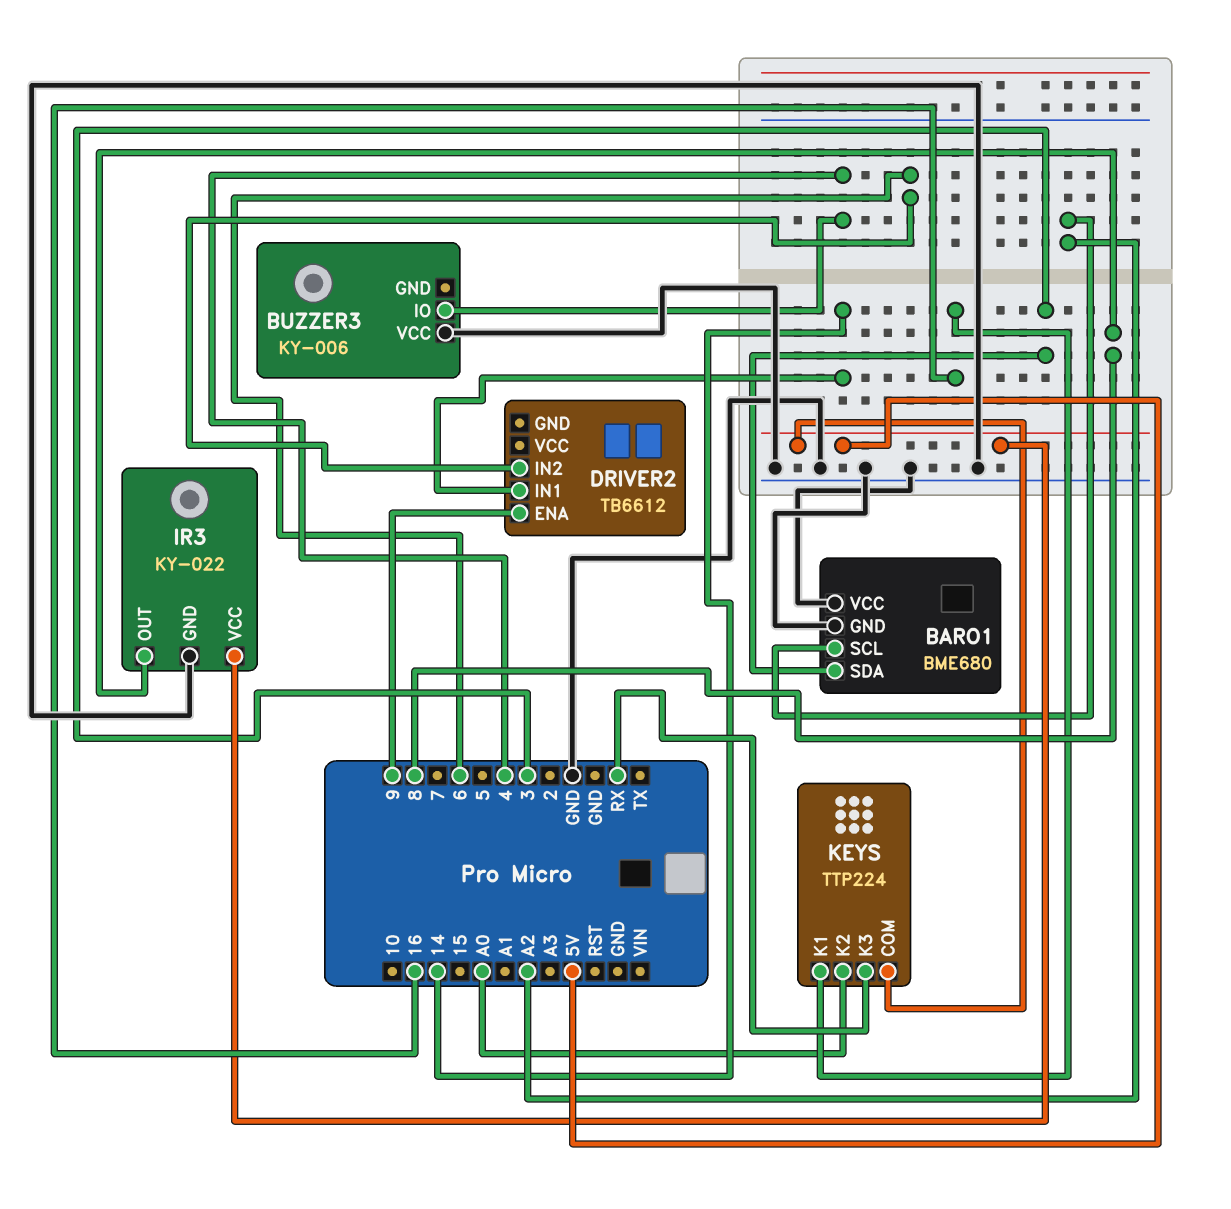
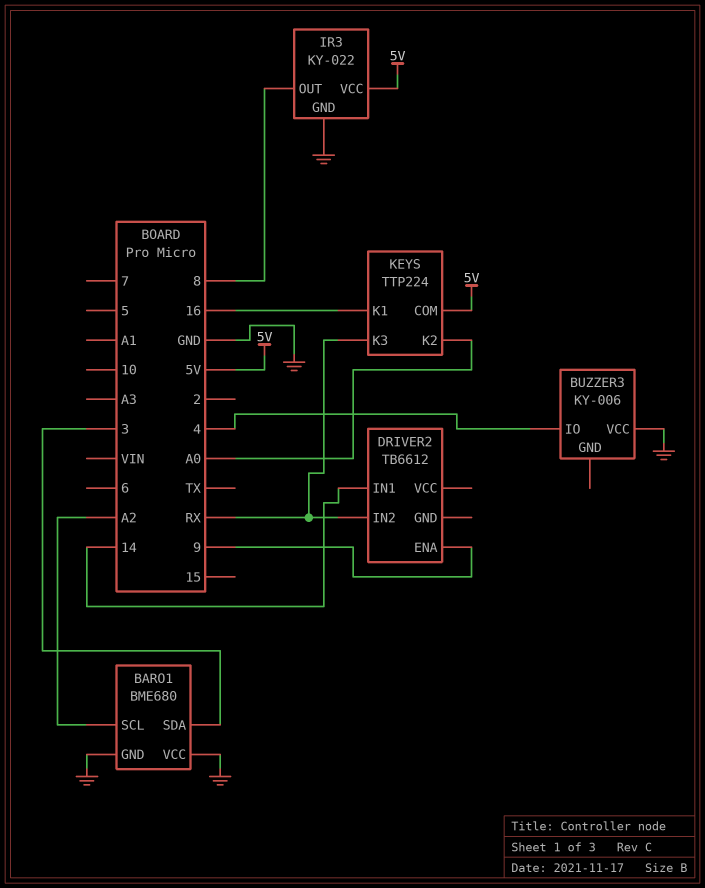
DRIVER2 pin IN2: 6 -> RX

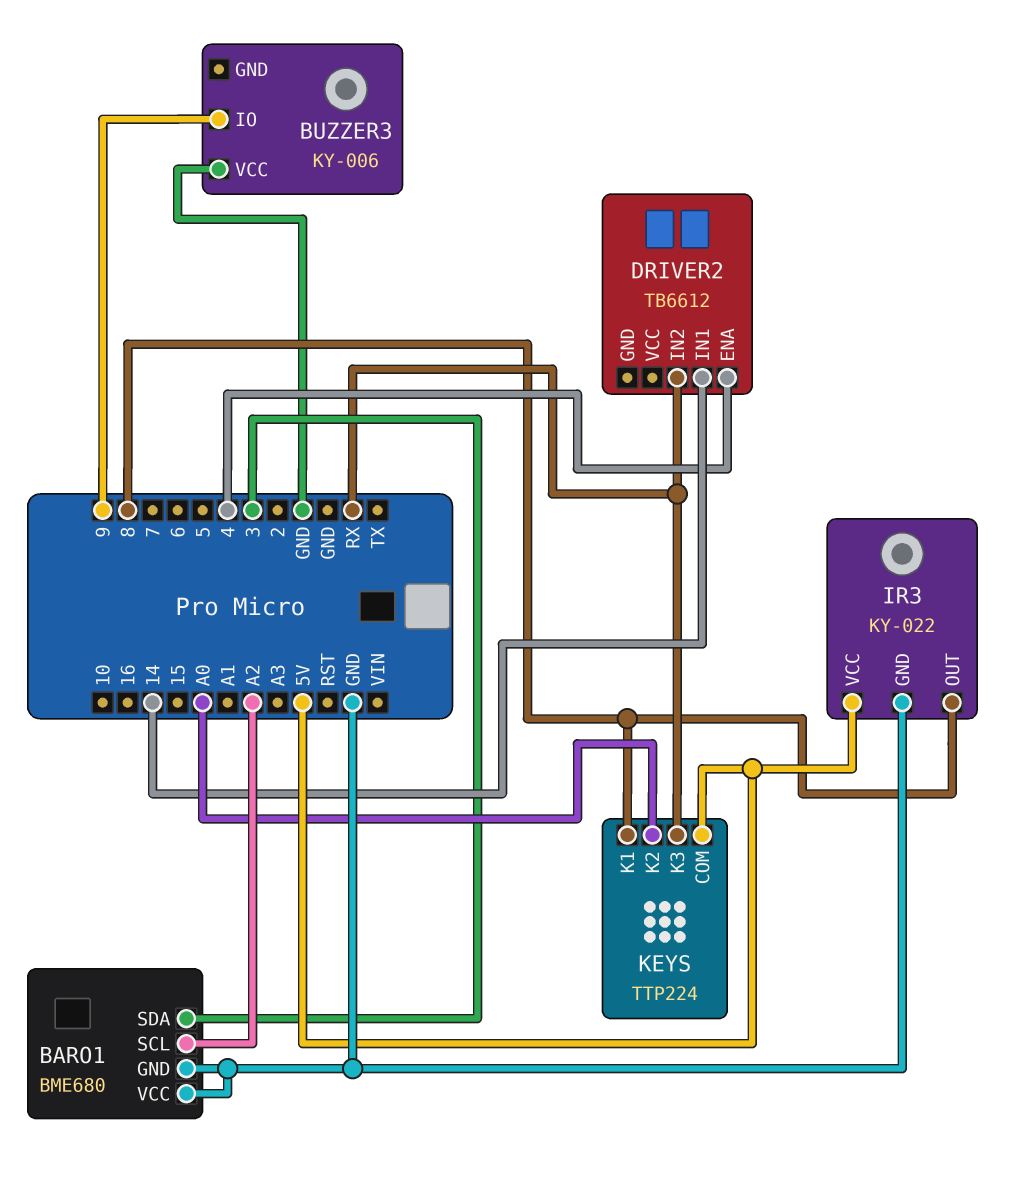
BUZZER3 pin IO: 4 -> 9
DRIVER2 pin ENA: 9 -> 4
KEYS pin K1: 16 -> 8

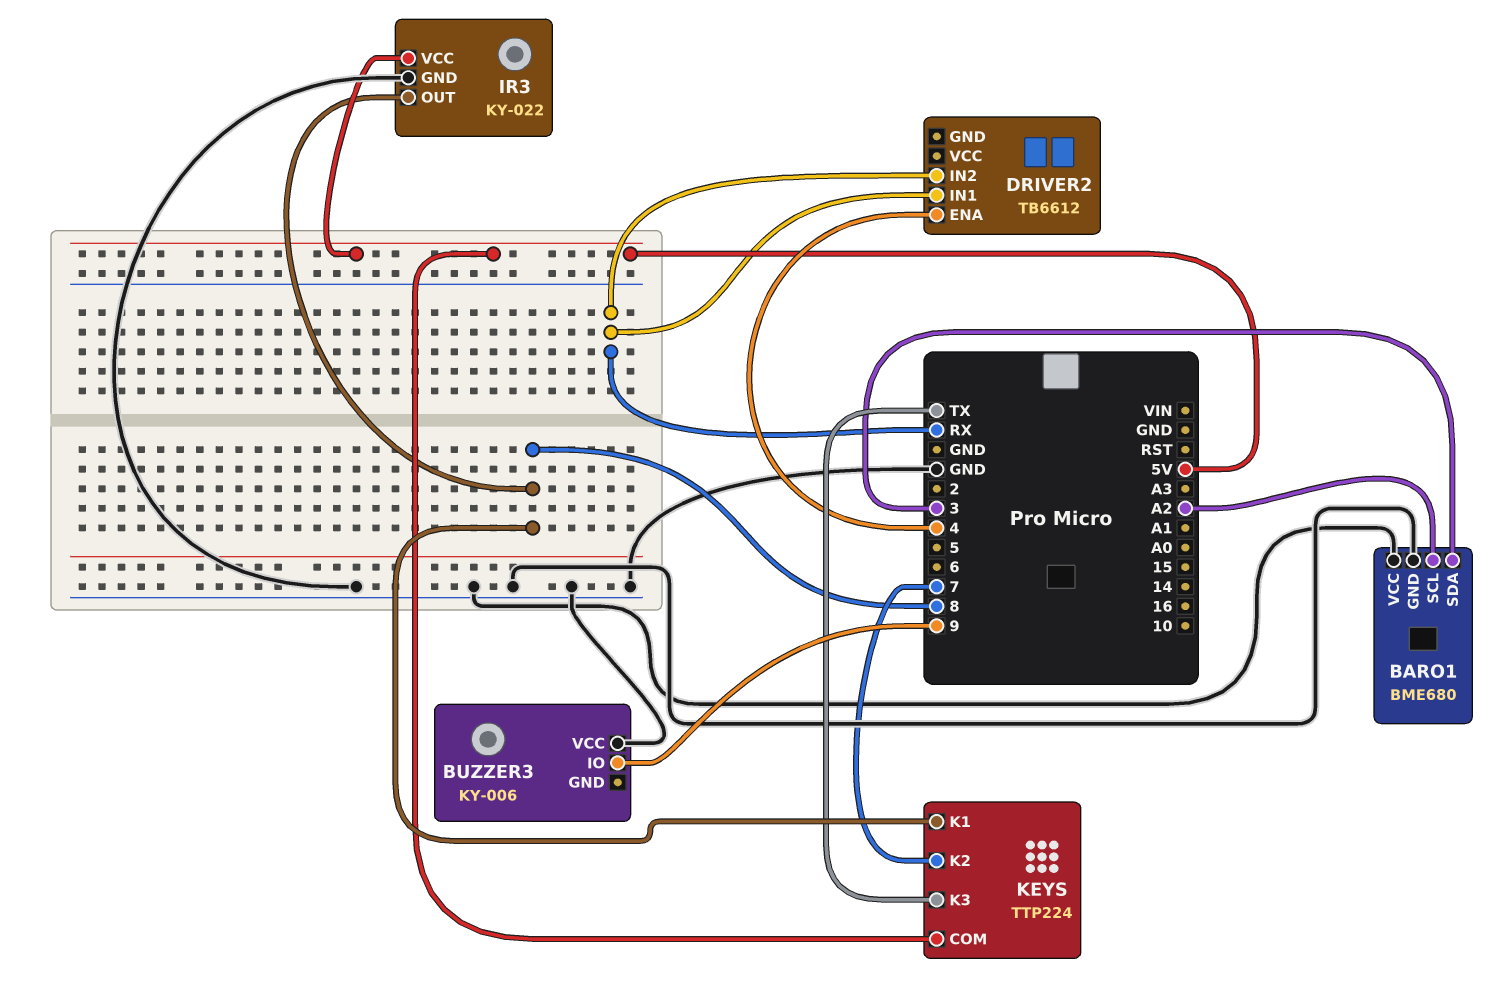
DRIVER2 pin IN1: 14 -> RX
KEYS pin K2: A0 -> 7
KEYS pin K3: RX -> TX

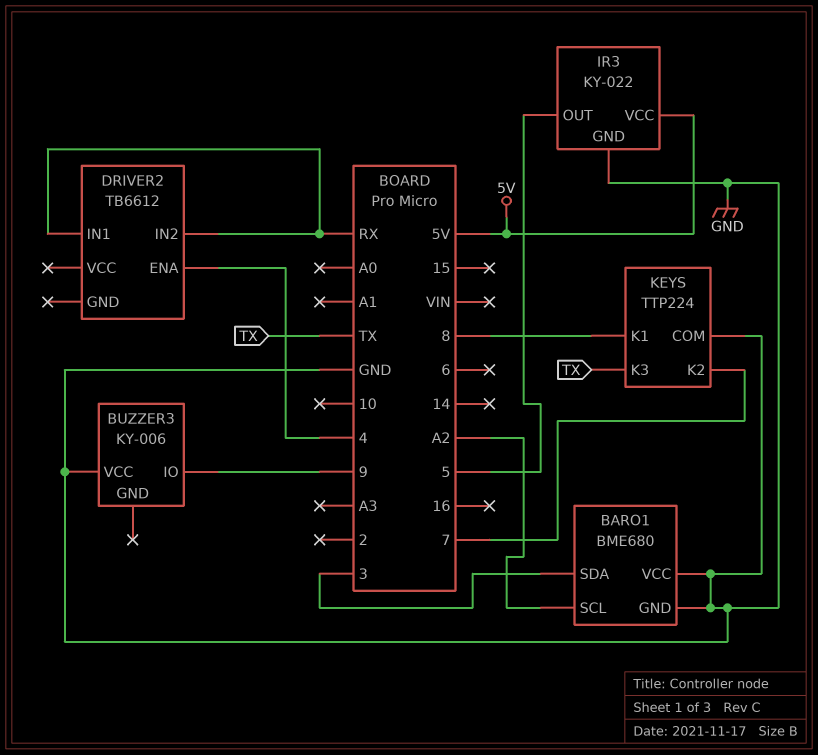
IR3 pin OUT: 8 -> 5
KEYS pin COM: 5V -> GND

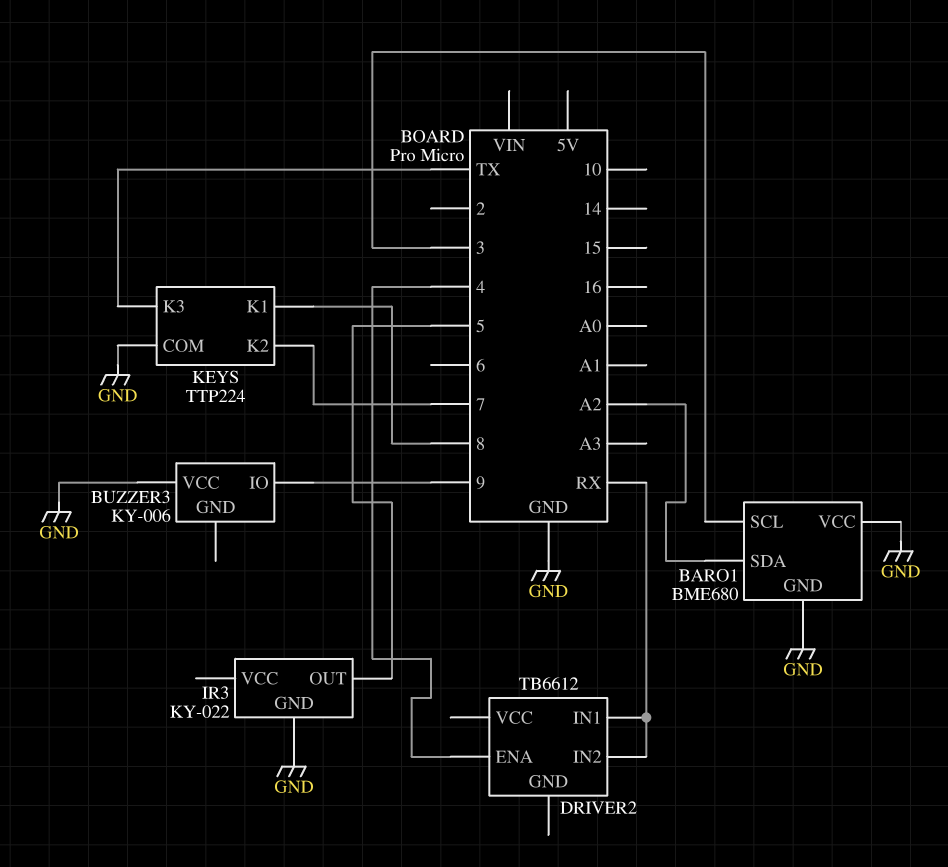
BARO1 pin SCL: A2 -> 3
BARO1 pin SDA: 3 -> A2
IR3 pin VCC: 5V -> none

